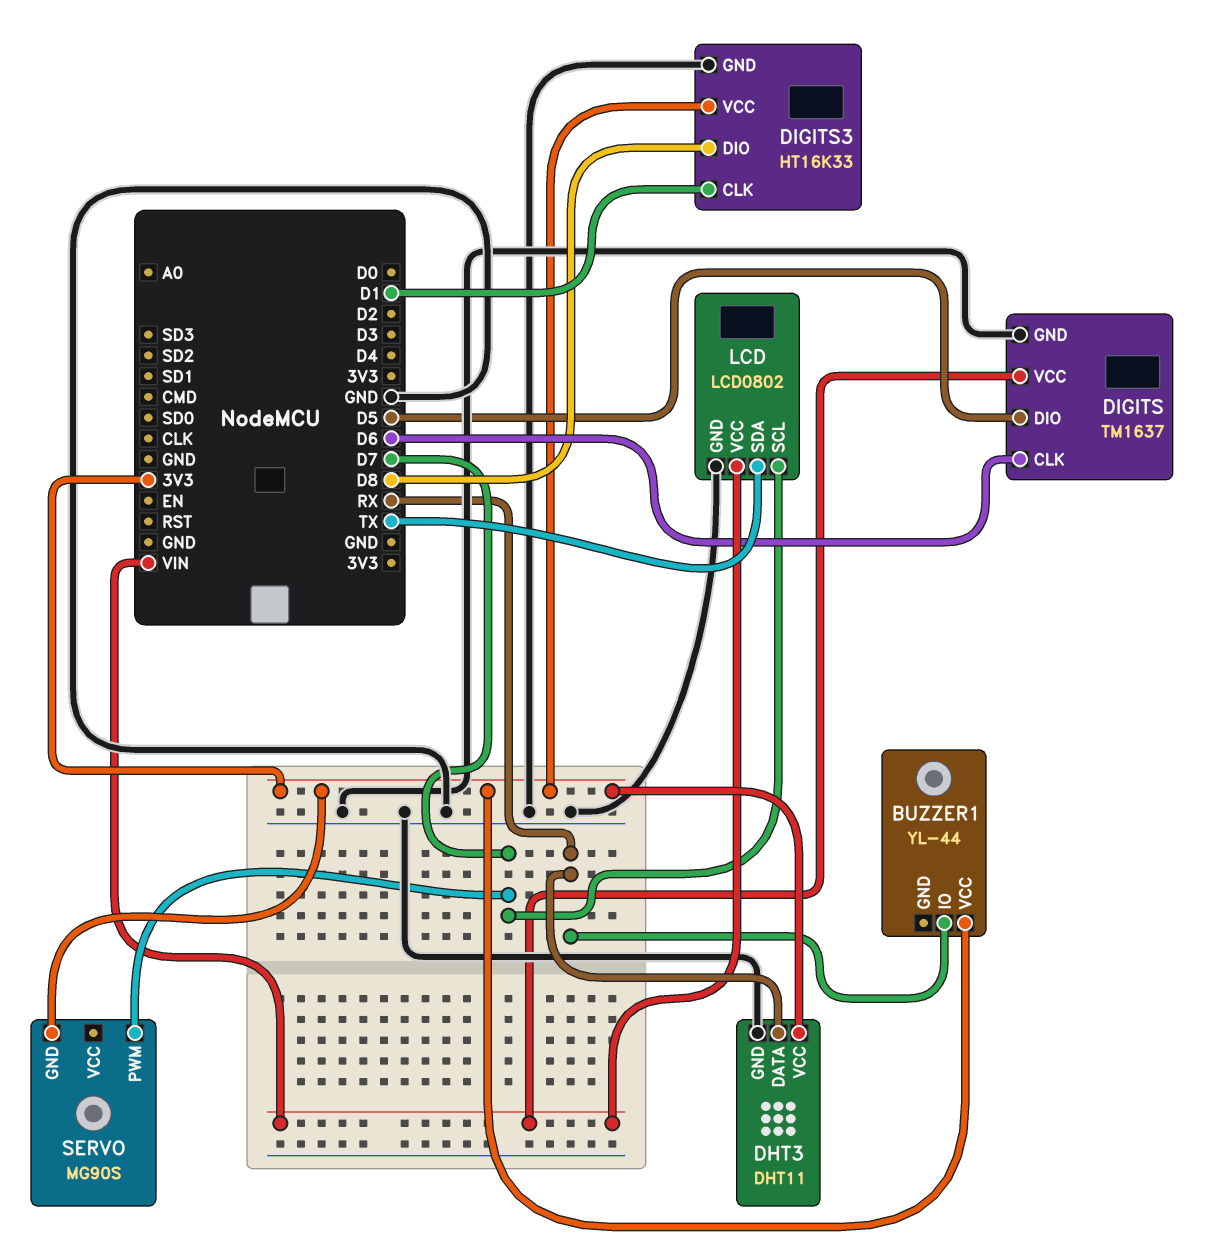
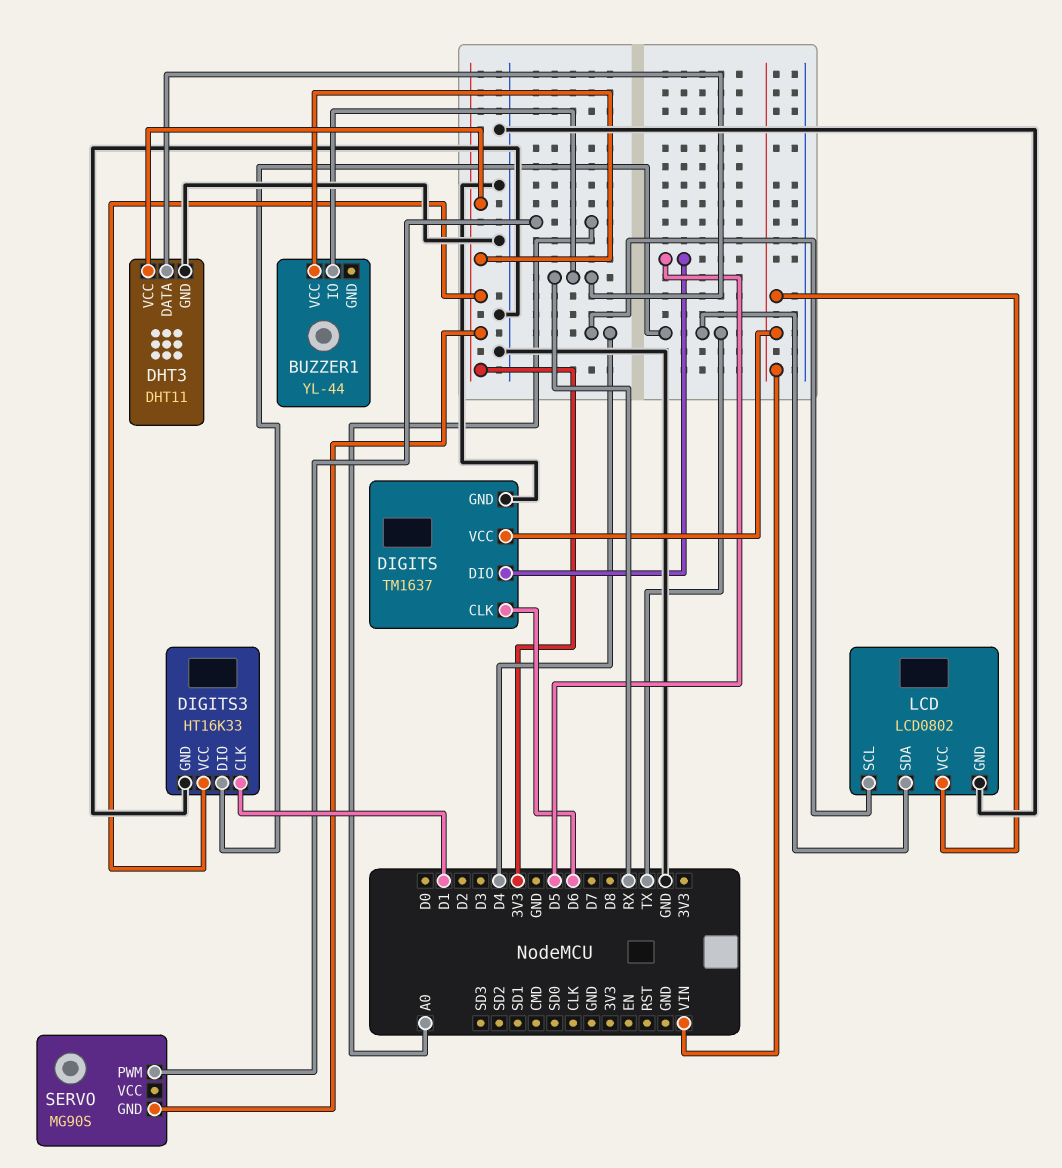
DIGITS3 pin DIO: D8 -> TX
LCD pin SCL: D7 -> D4
SERVO pin PWM: D7 -> A0

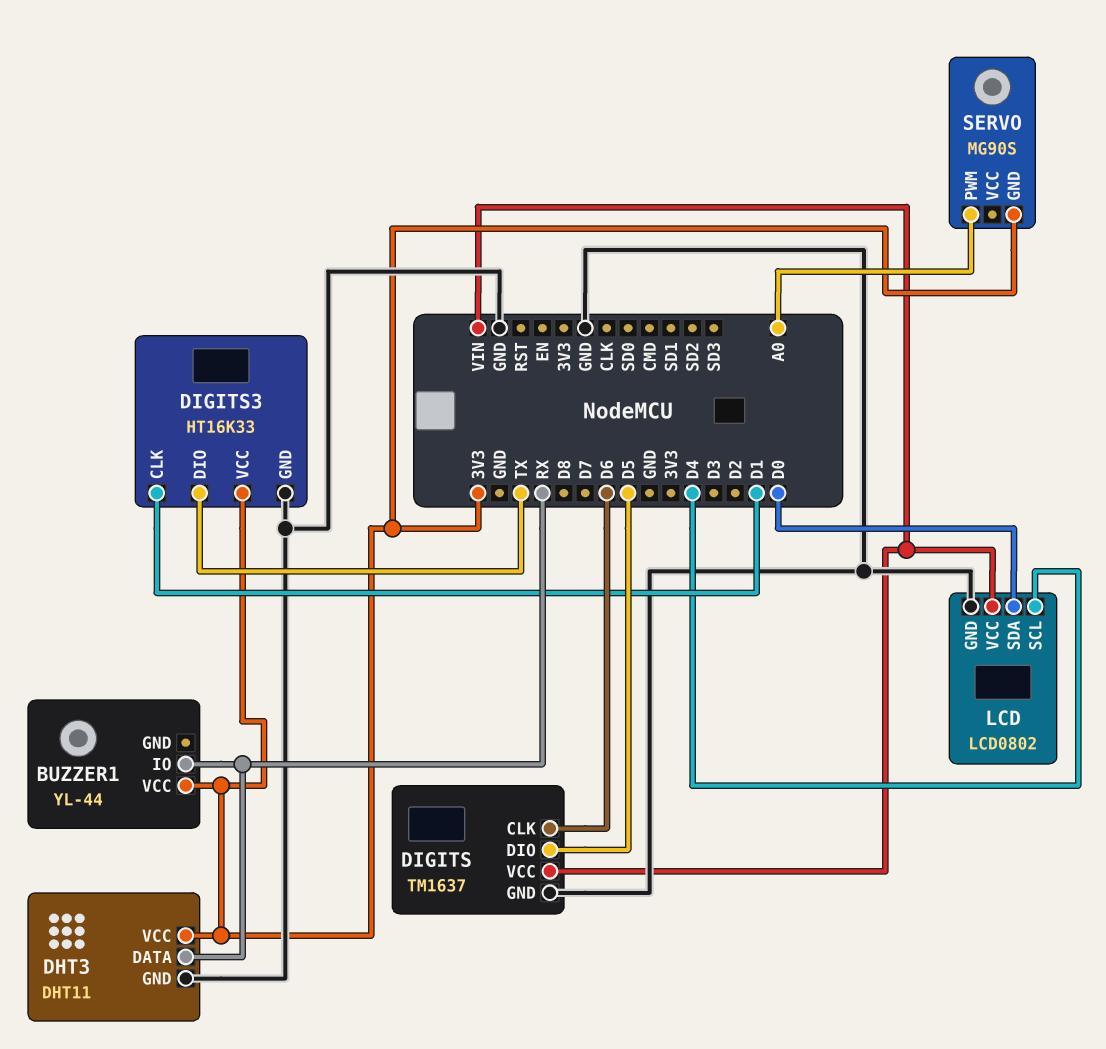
LCD pin SDA: TX -> D0

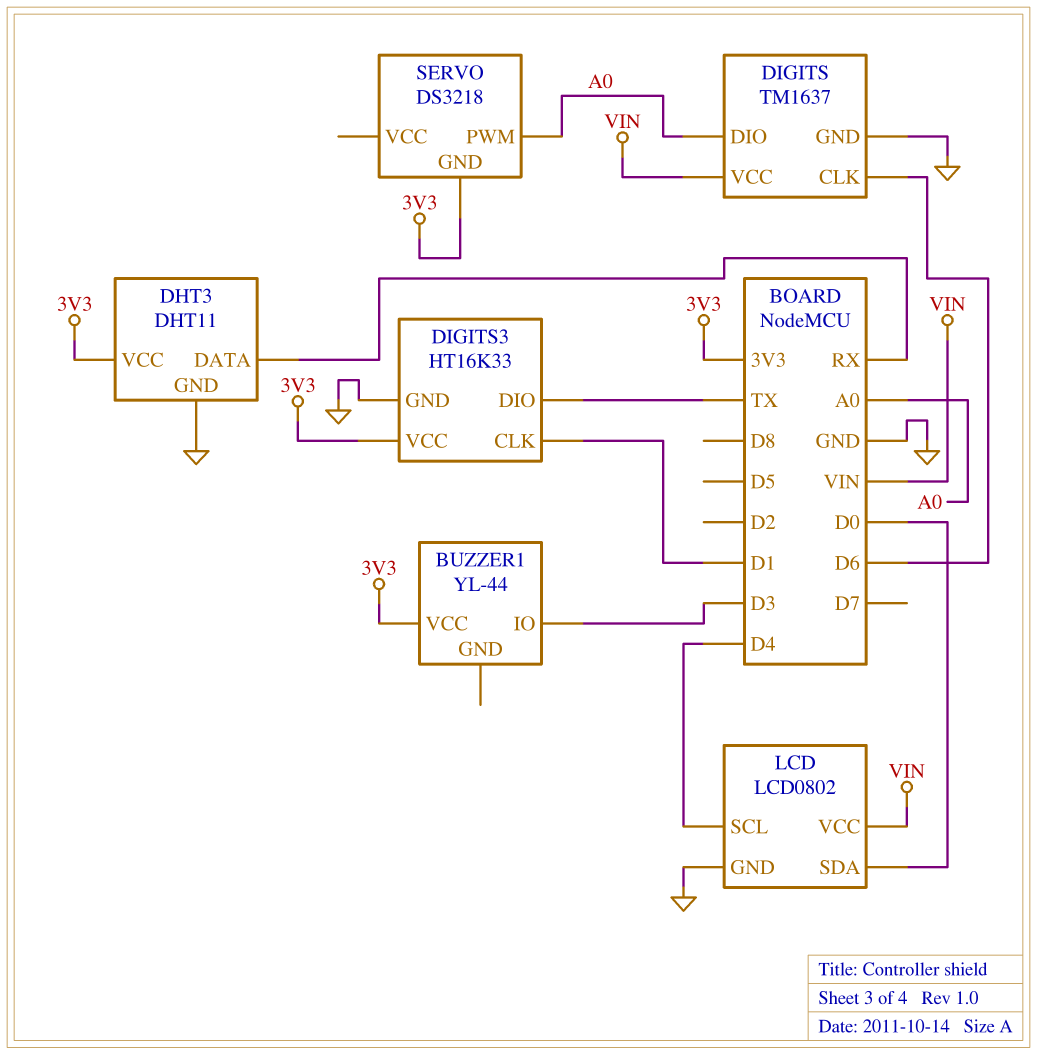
BUZZER1 pin IO: RX -> D3
DIGITS pin DIO: D5 -> A0
SERVO: MG90S -> DS3218

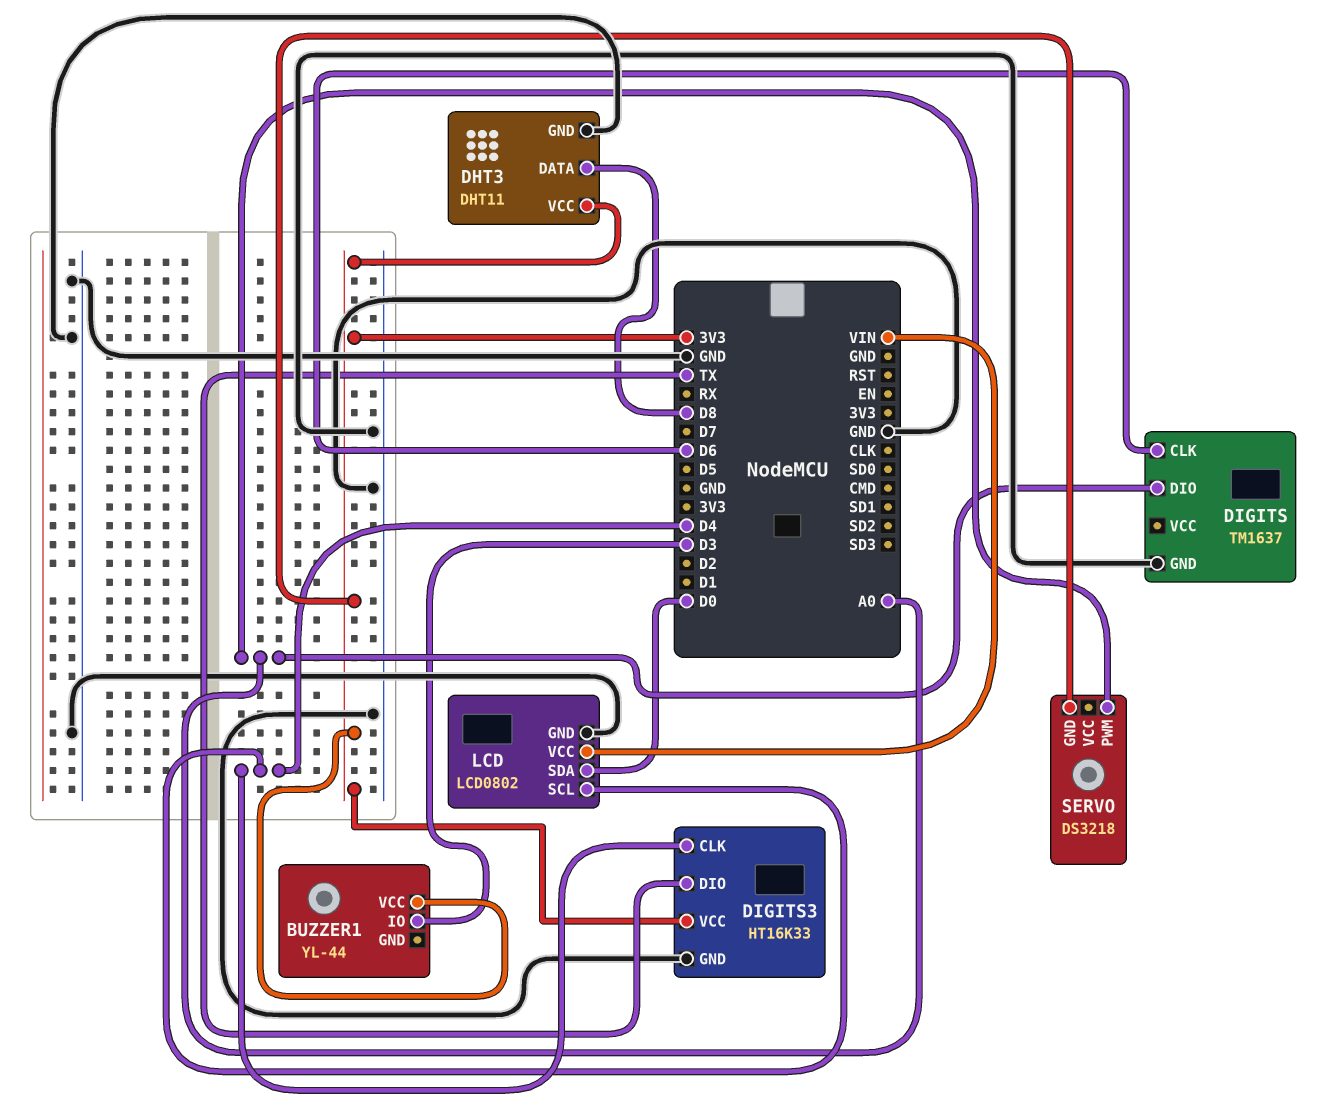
DHT3 pin DATA: RX -> D8
DIGITS pin VCC: VIN -> none
DIGITS3 pin CLK: D1 -> D4

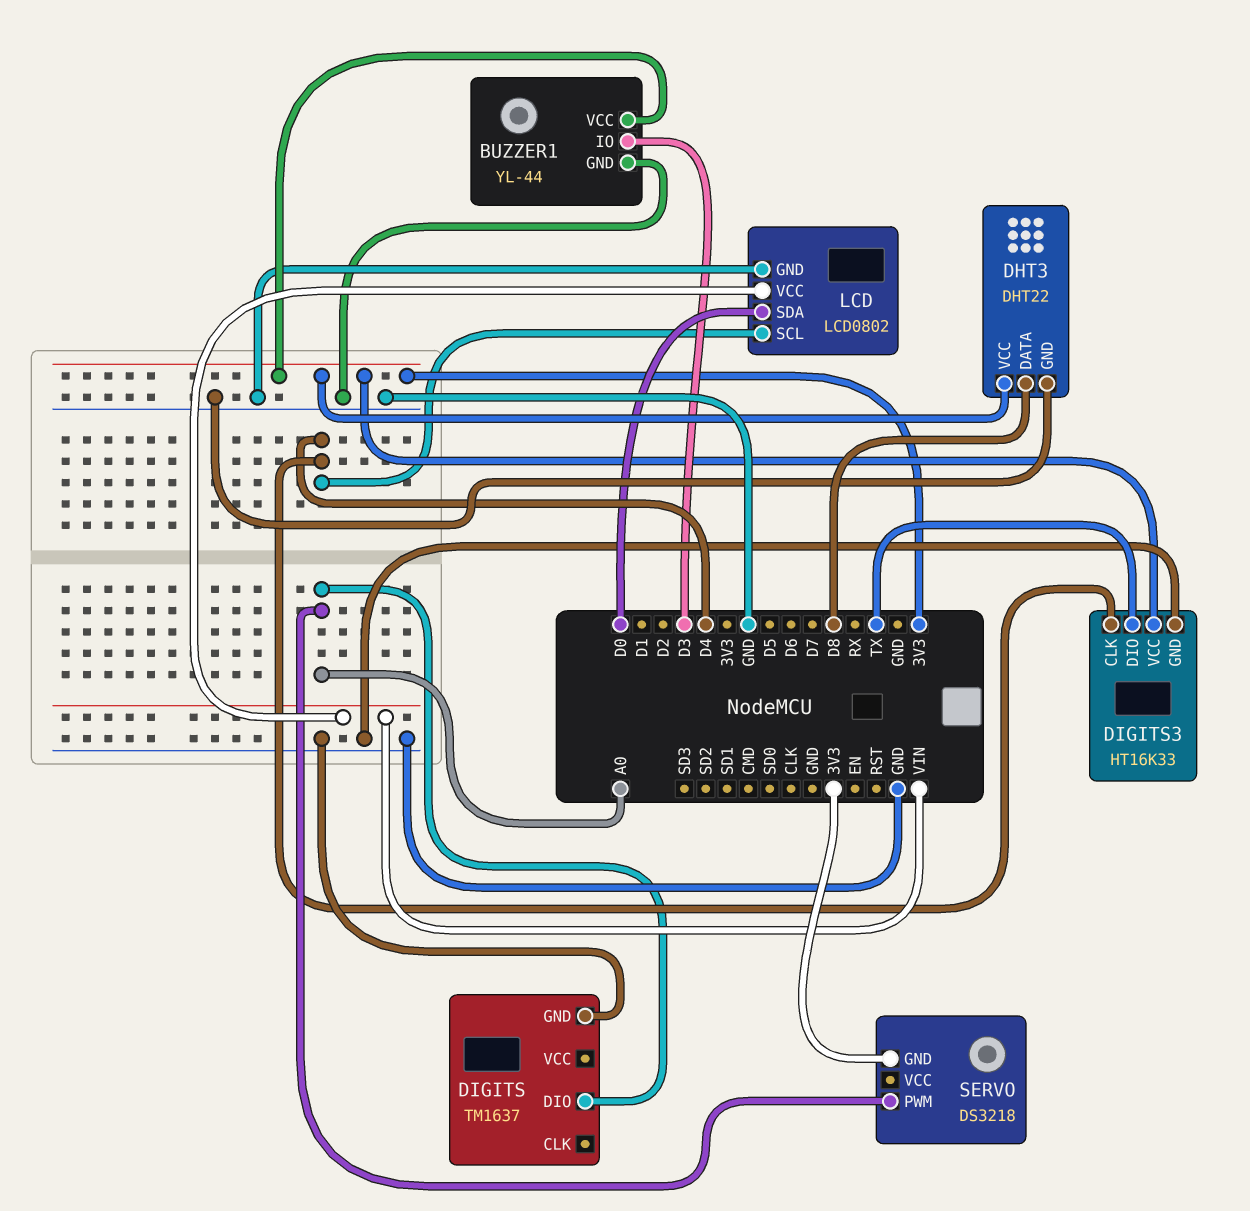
BUZZER1 pin GND: none -> GND
DHT3: DHT11 -> DHT22
DIGITS pin CLK: D6 -> none

